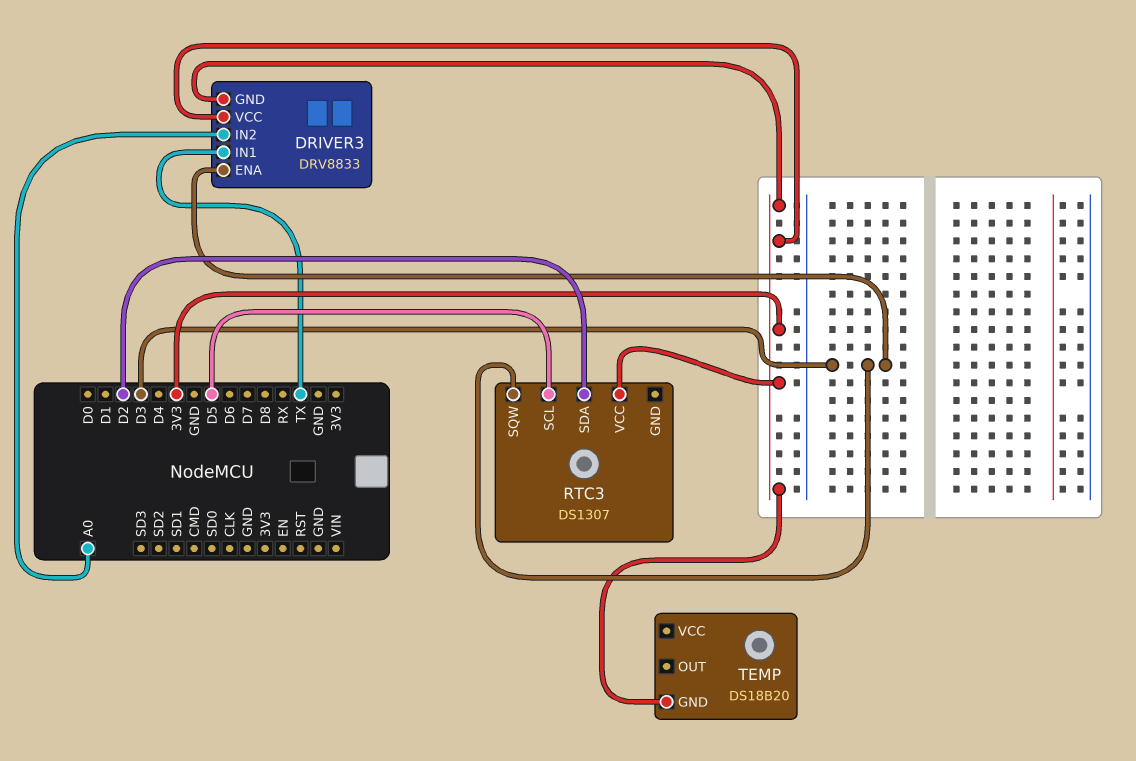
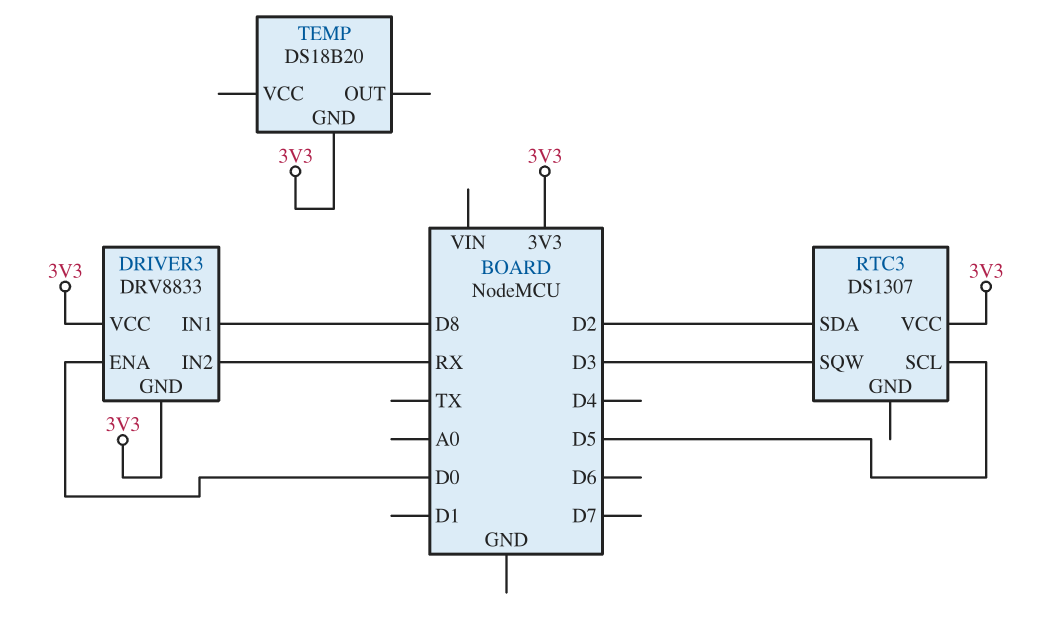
DRIVER3 pin ENA: D3 -> D0
DRIVER3 pin IN1: TX -> D8
DRIVER3 pin IN2: A0 -> RX

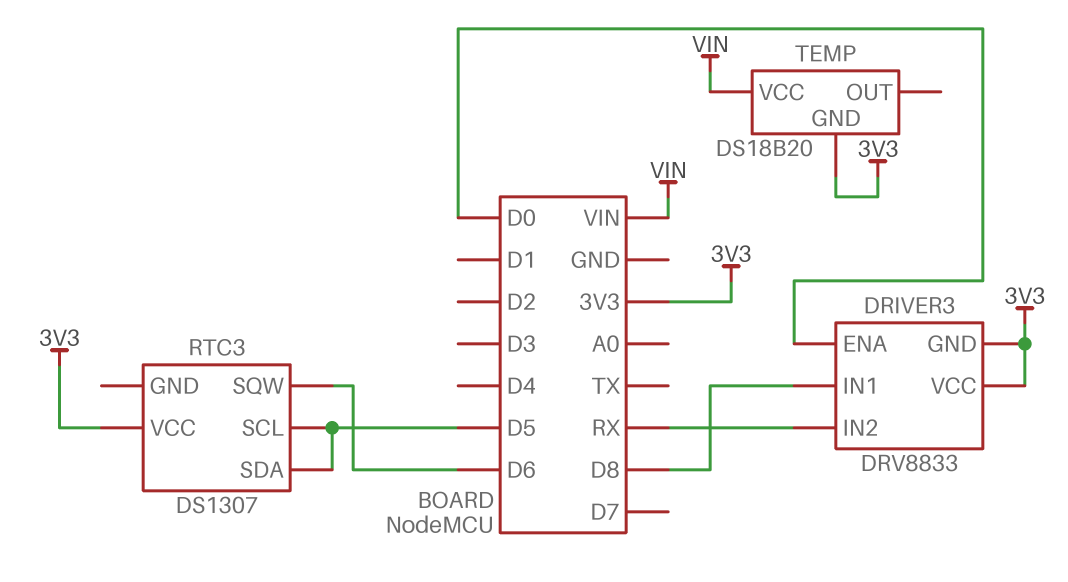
RTC3 pin SDA: D2 -> D5
RTC3 pin SQW: D3 -> D6
TEMP pin VCC: none -> VIN

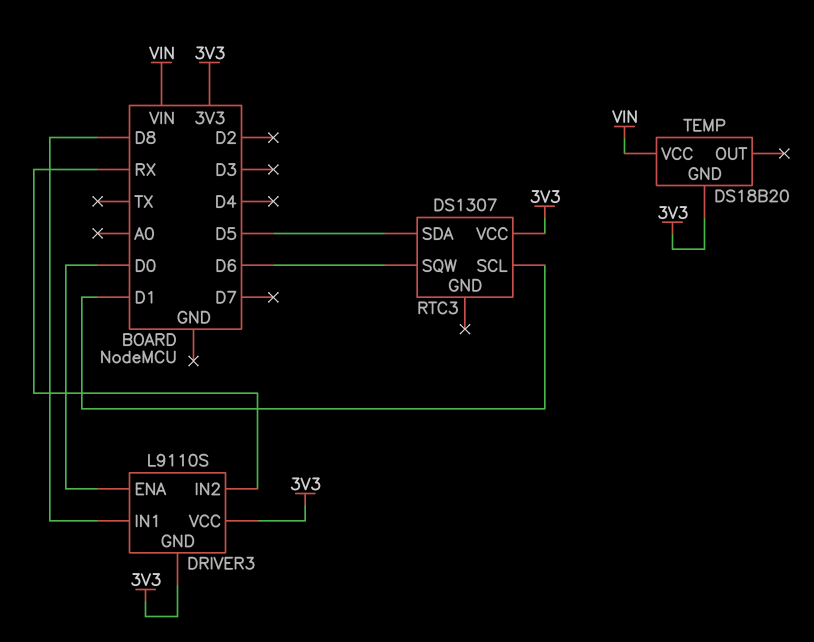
DRIVER3: DRV8833 -> L9110S
RTC3 pin SCL: D5 -> D1

